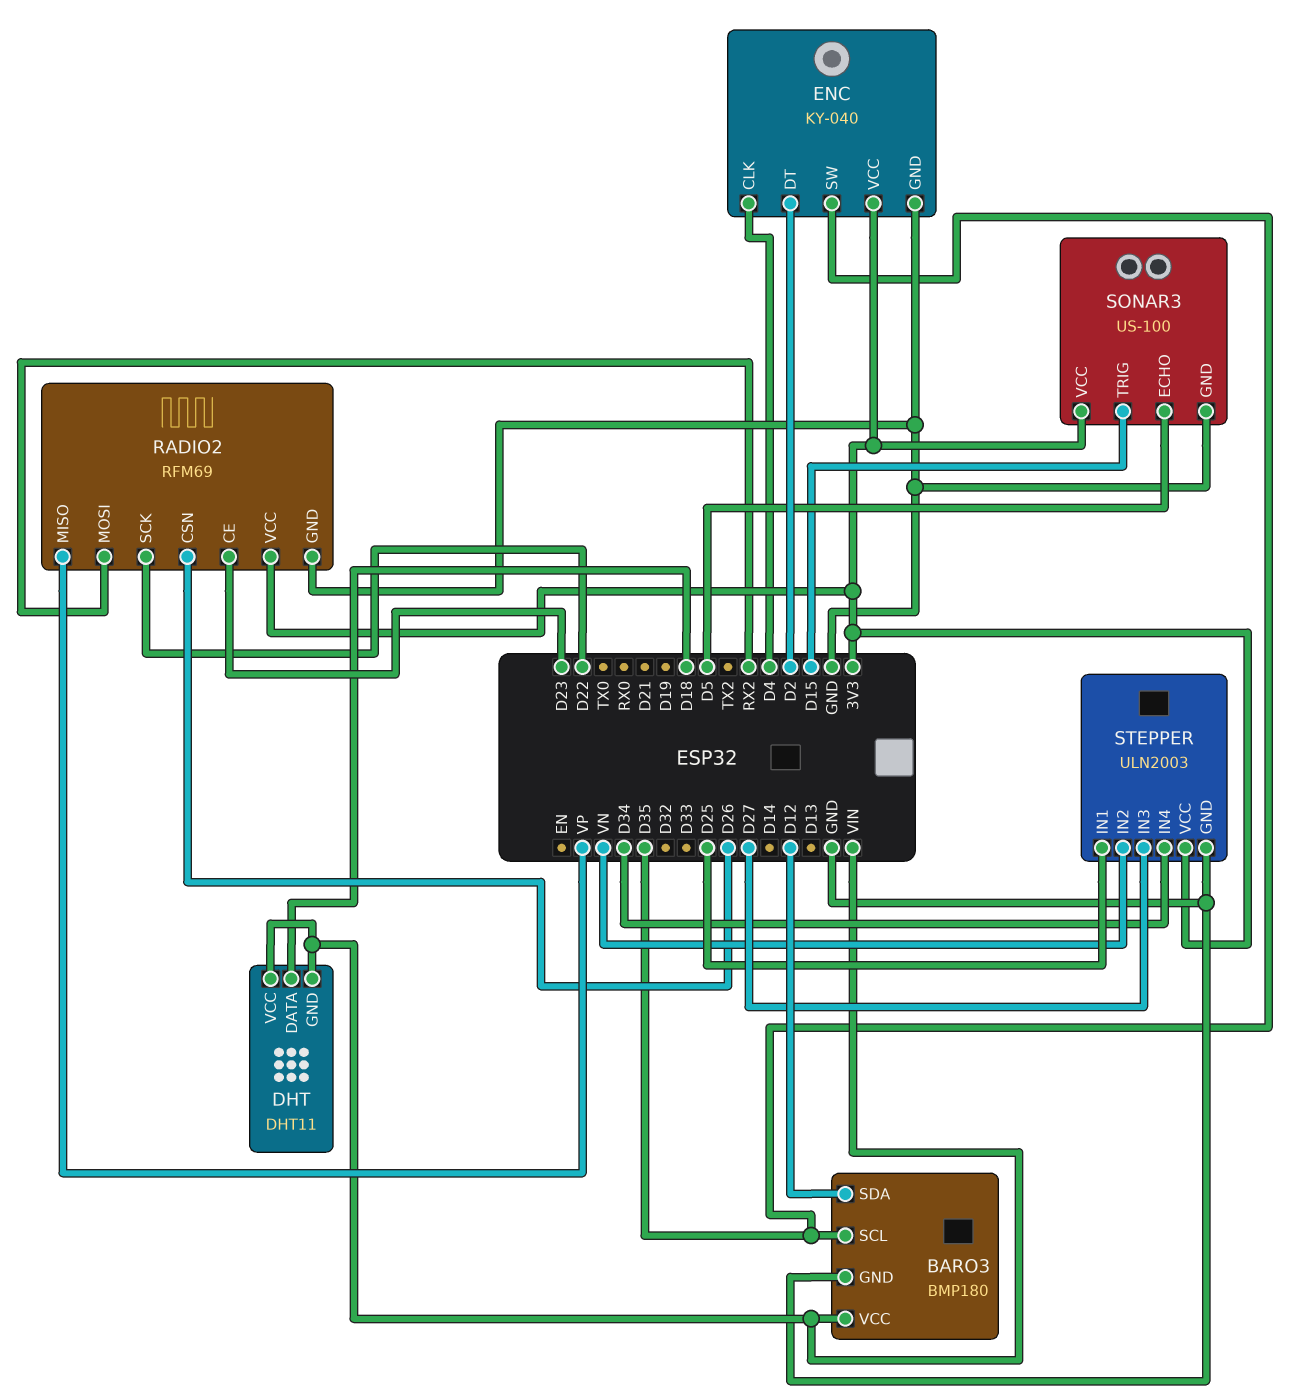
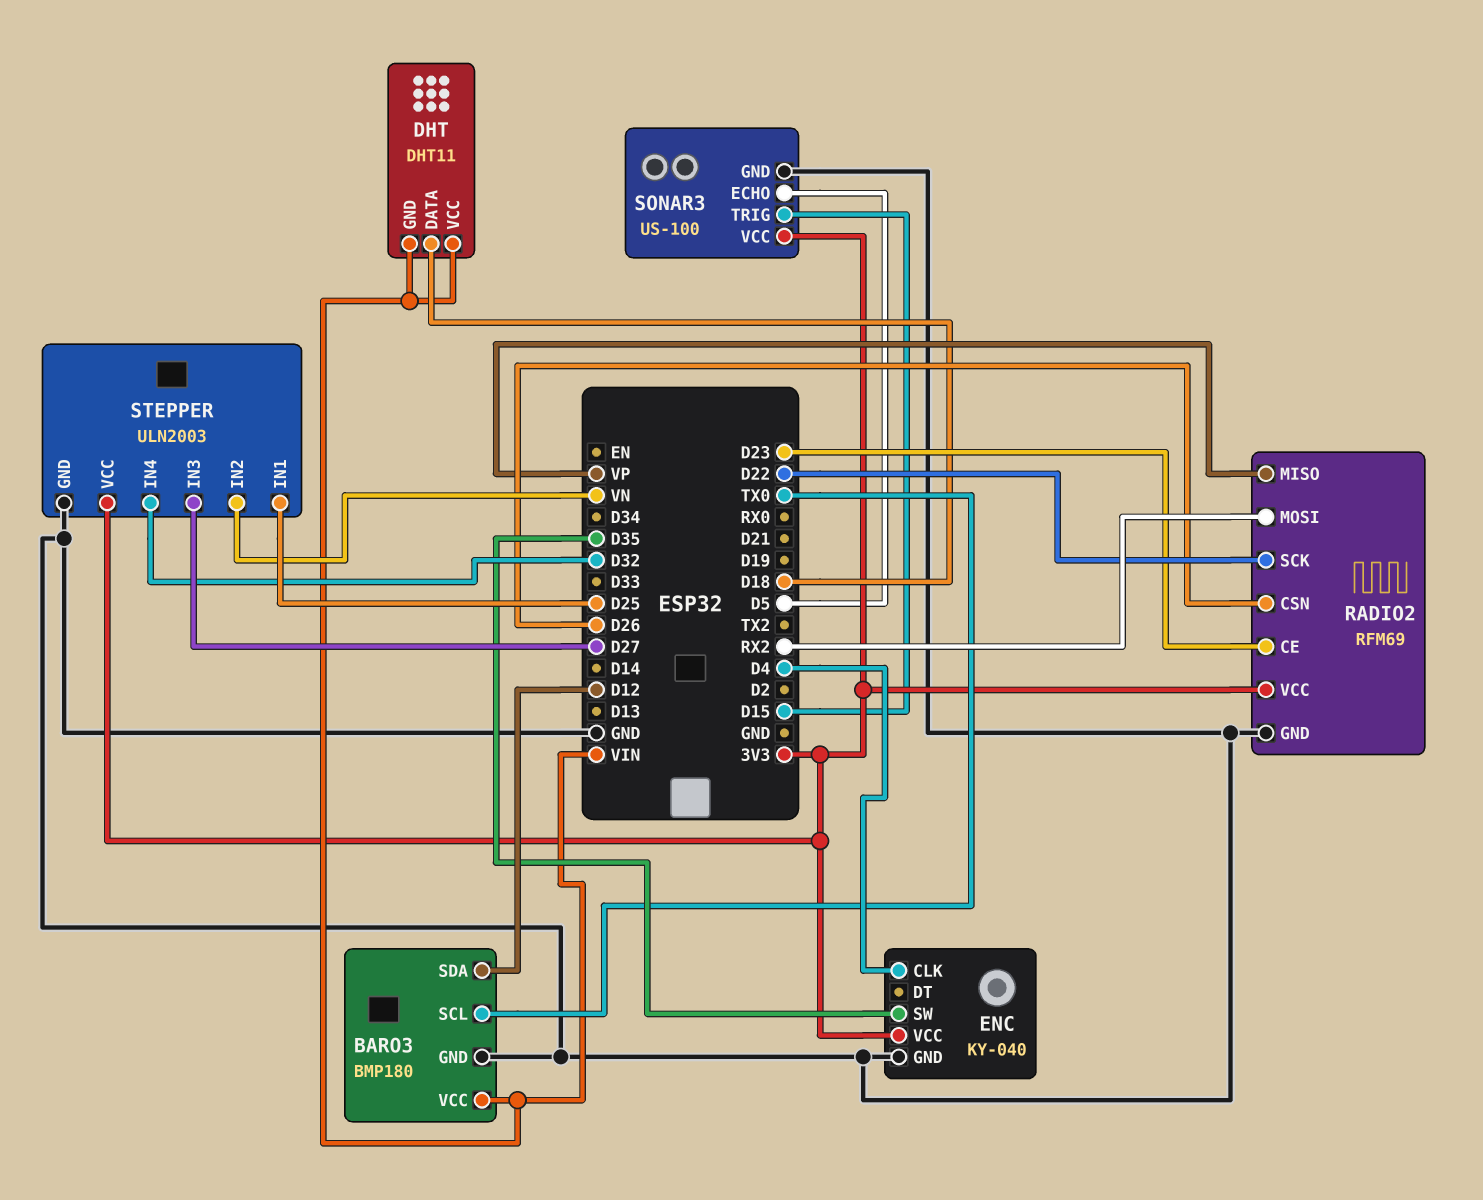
BARO3 pin SCL: D35 -> TX0
ENC pin DT: D2 -> none
STEPPER pin IN4: D34 -> D32

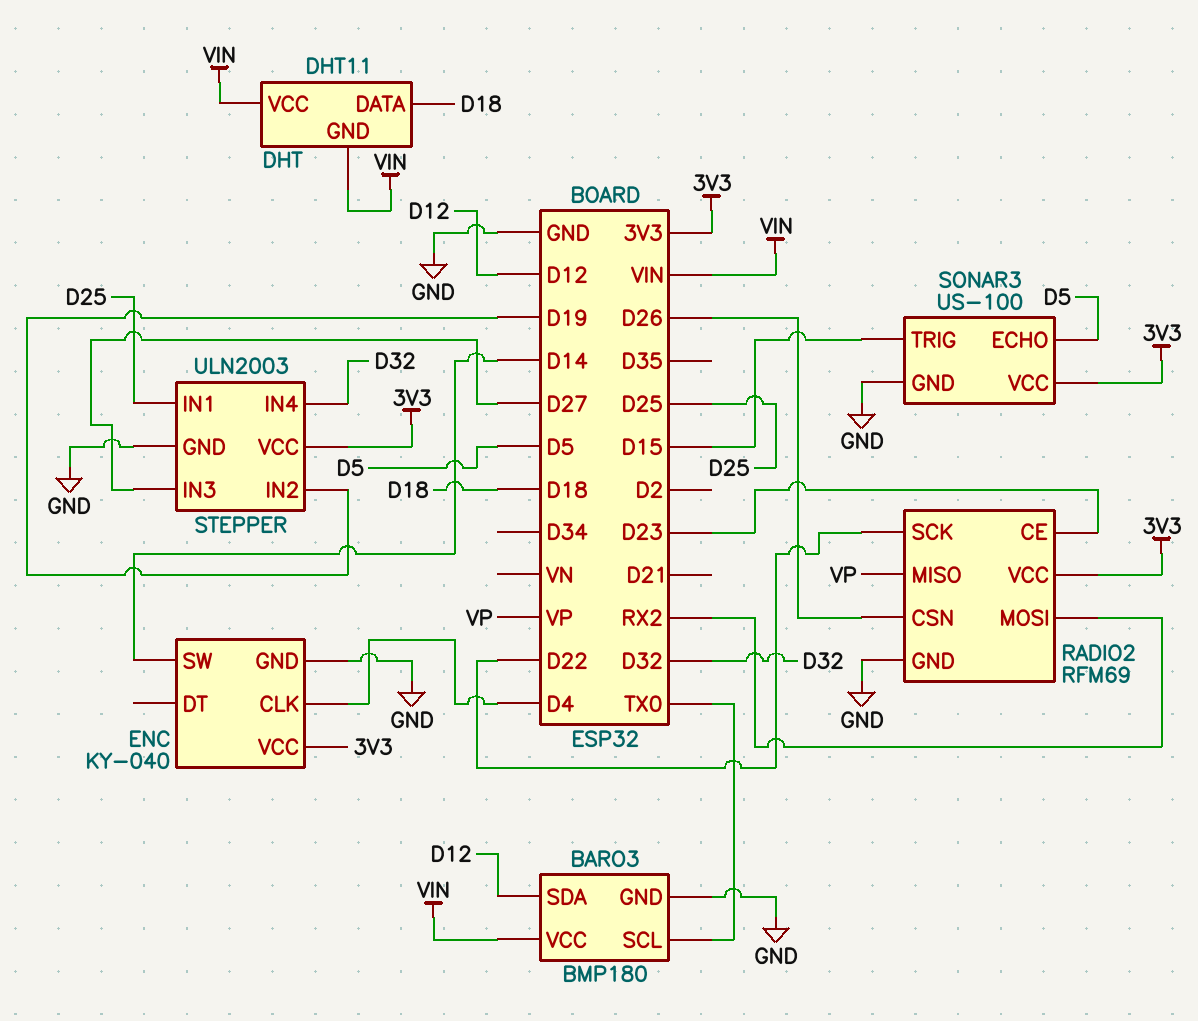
ENC pin SW: D35 -> D14
STEPPER pin IN2: VN -> D19

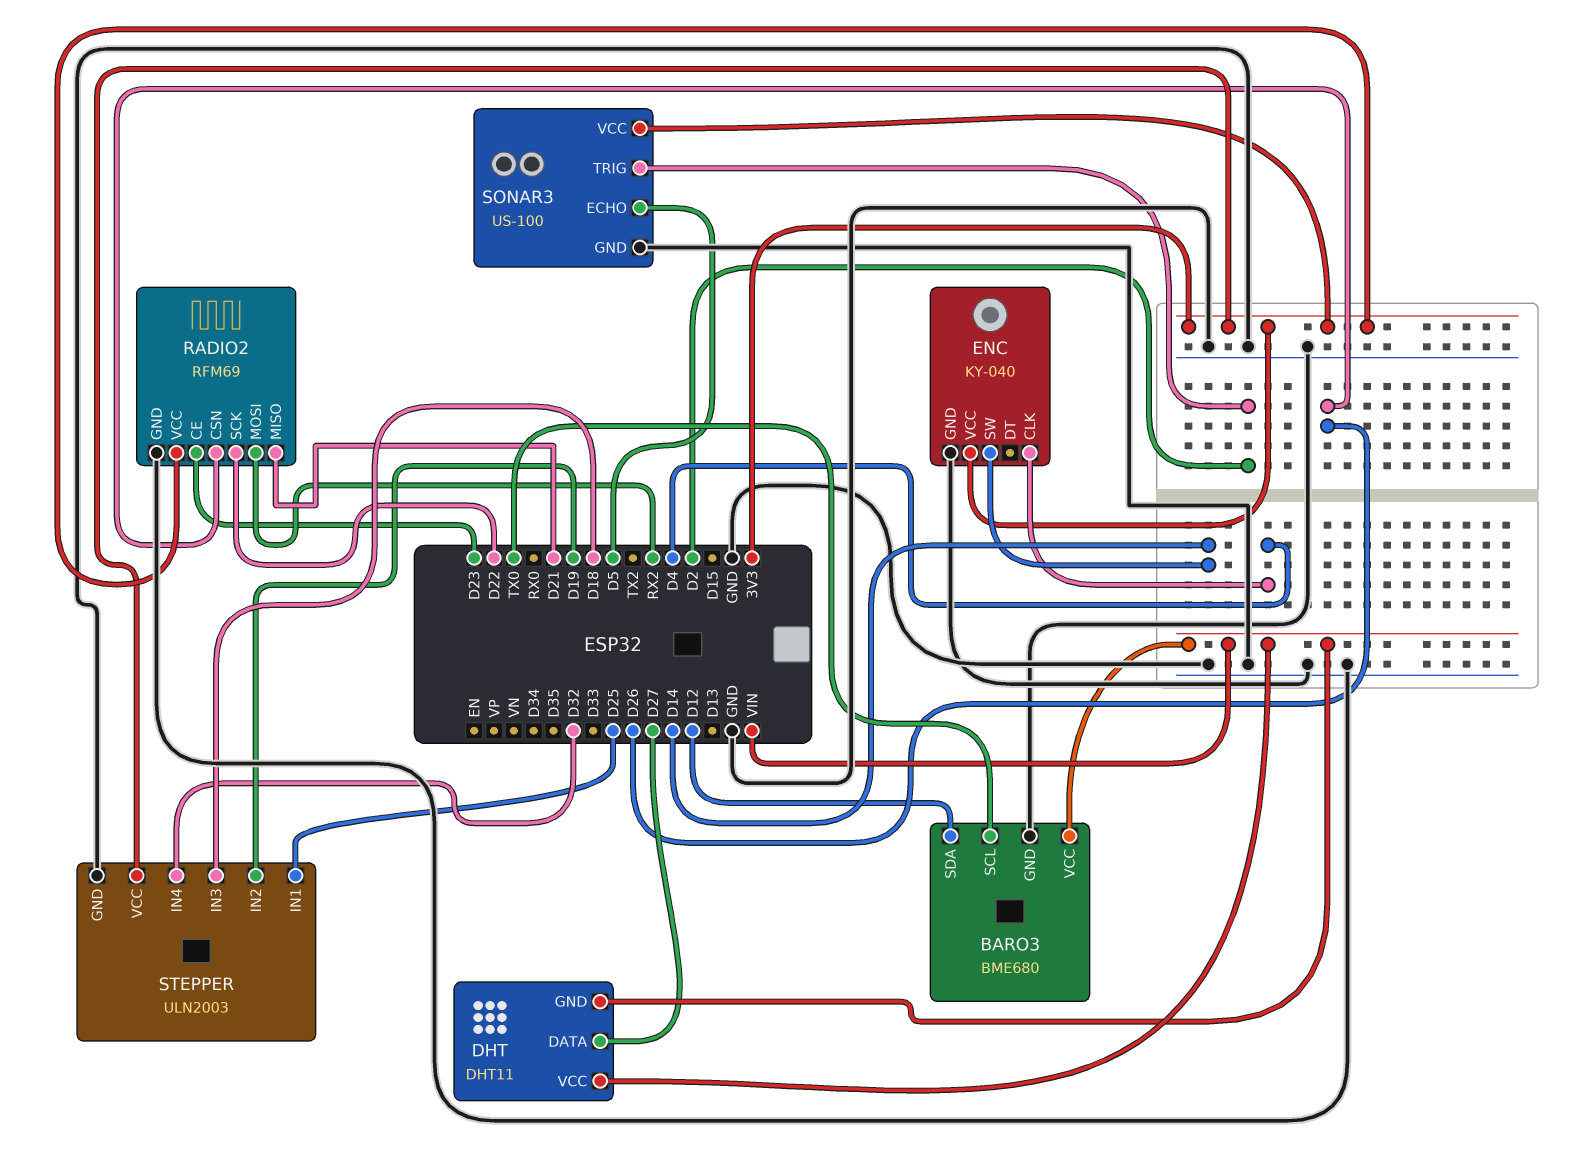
BARO3: BMP180 -> BME680
DHT pin DATA: D18 -> D27
RADIO2 pin MISO: VP -> D21
SONAR3 pin TRIG: D15 -> D2
STEPPER pin IN3: D27 -> D18

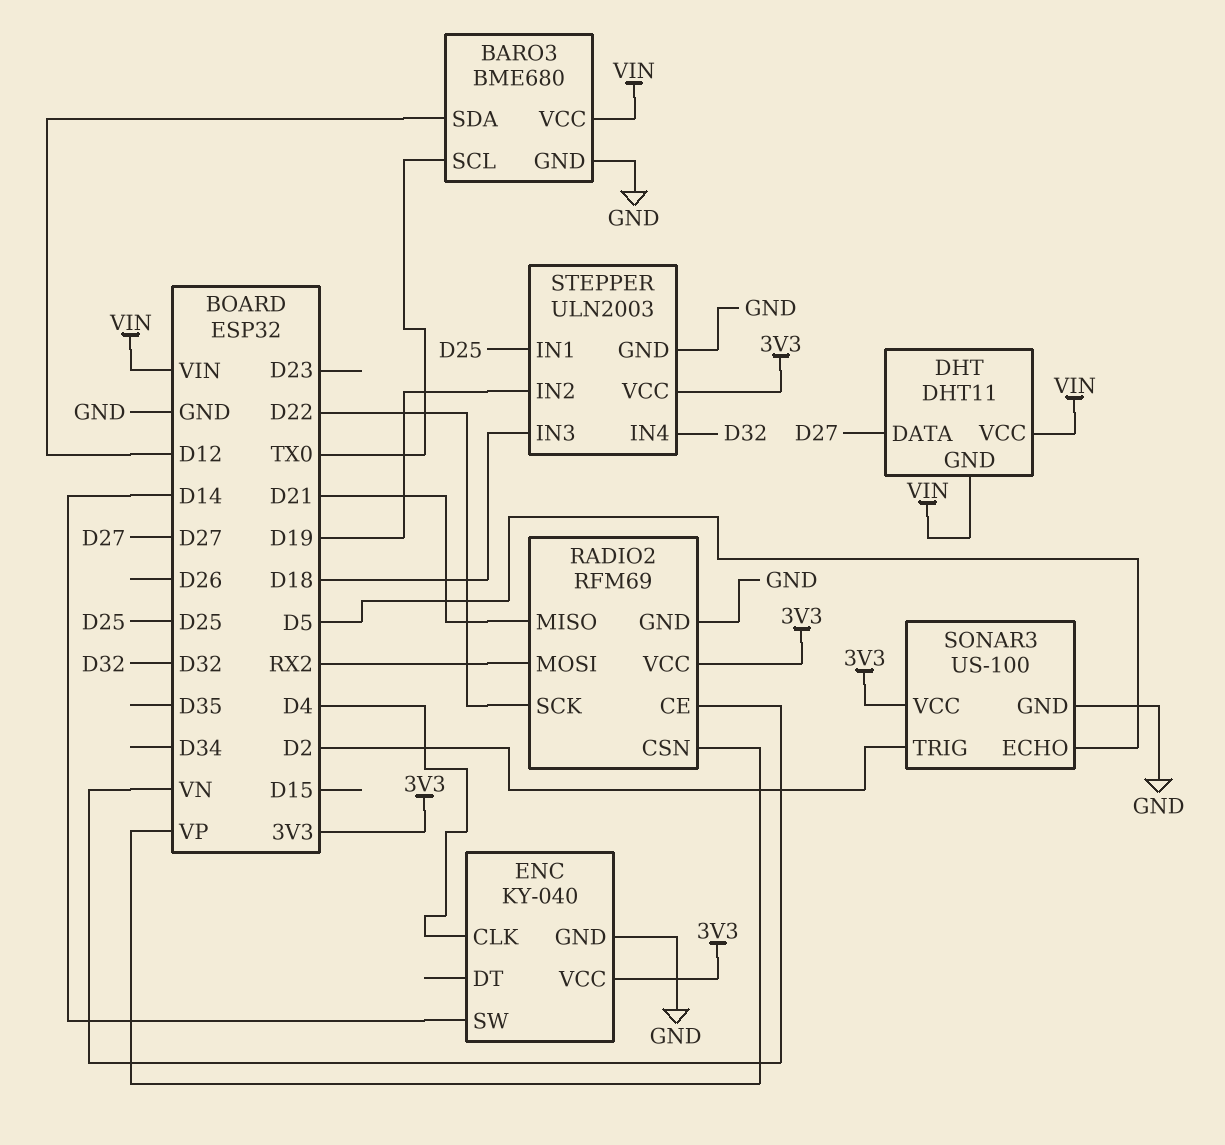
RADIO2 pin CE: D23 -> VN
RADIO2 pin CSN: D26 -> VP

